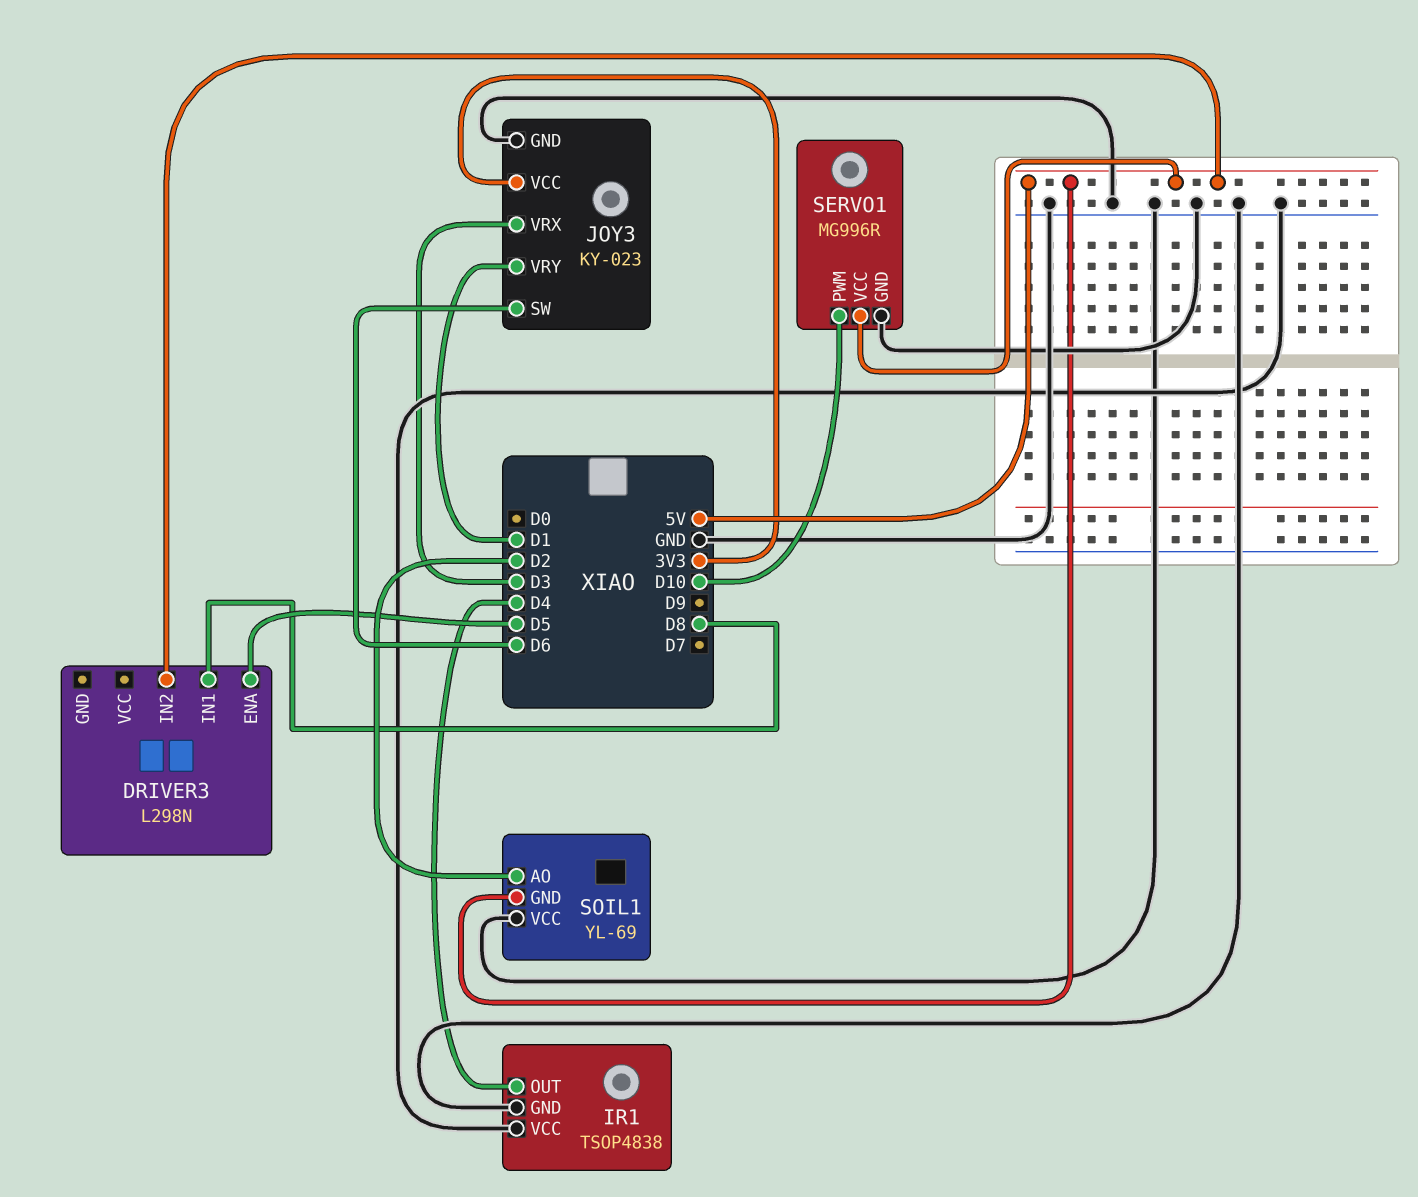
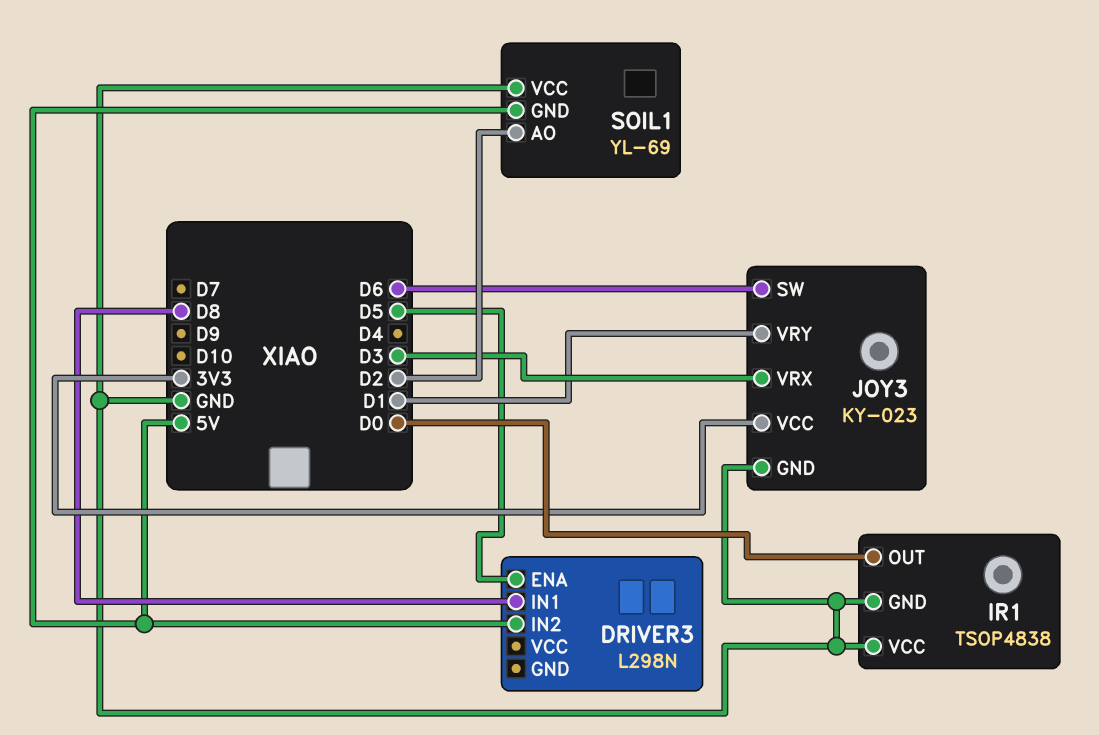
IR1 pin OUT: D4 -> D0
SERVO1: MG996R -> none
SERVO1 pin GND: GND -> none
SERVO1 pin PWM: D10 -> none
SERVO1 pin VCC: 5V -> none

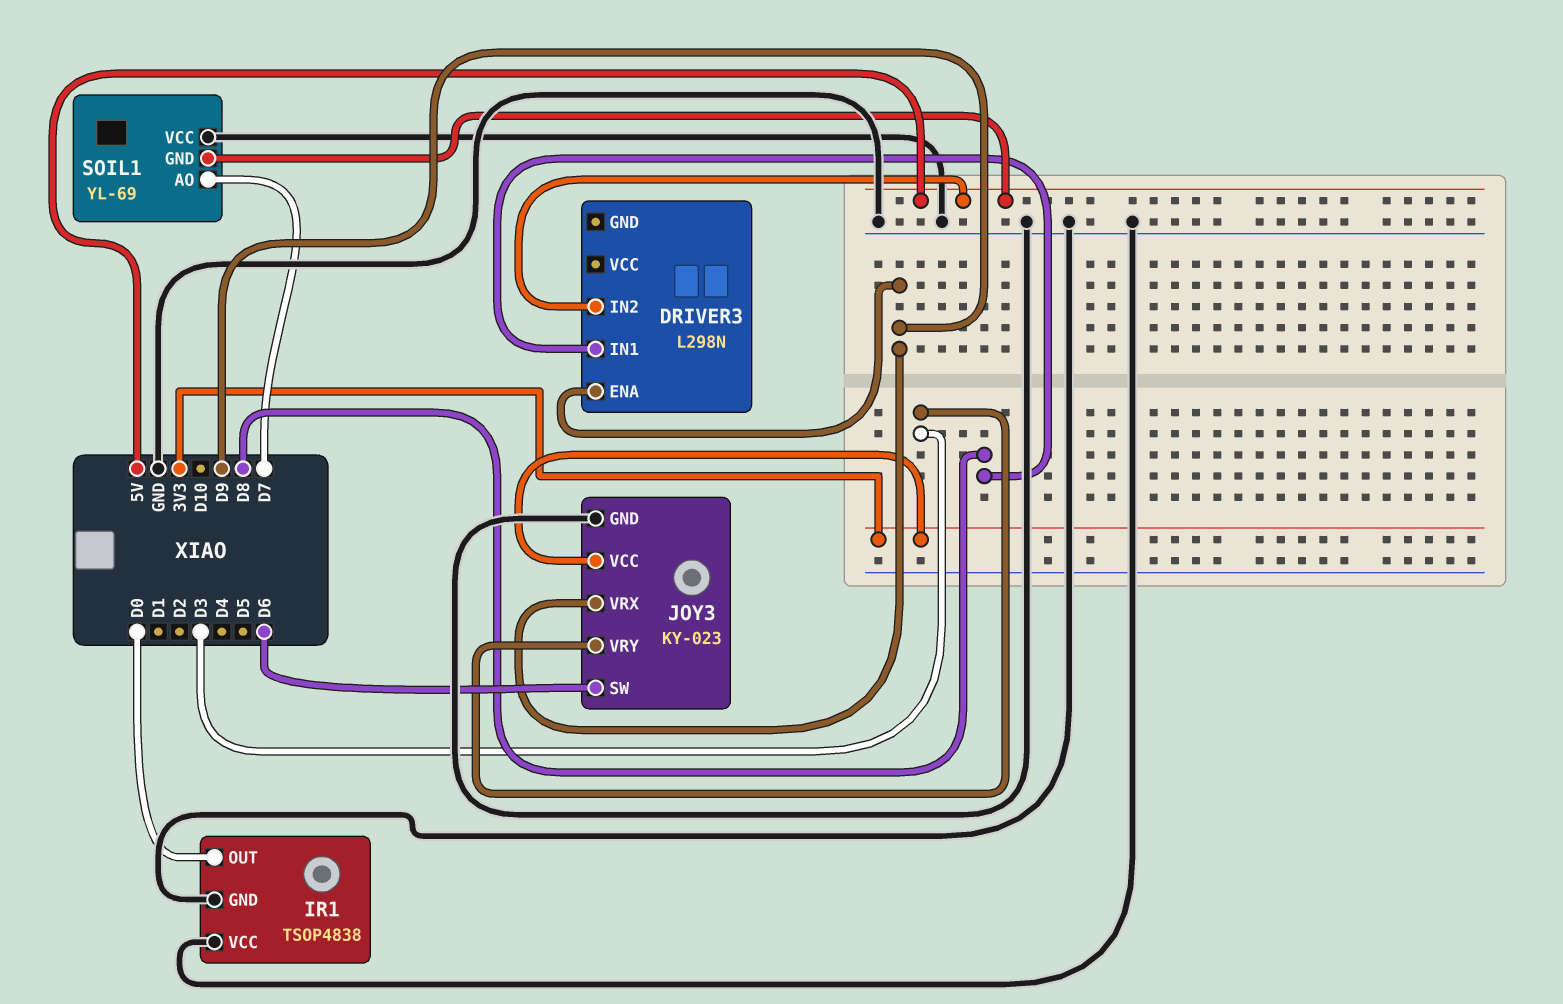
DRIVER3 pin ENA: D5 -> D9
JOY3 pin VRX: D3 -> D9
JOY3 pin VRY: D1 -> D3
SOIL1 pin AO: D2 -> D7

